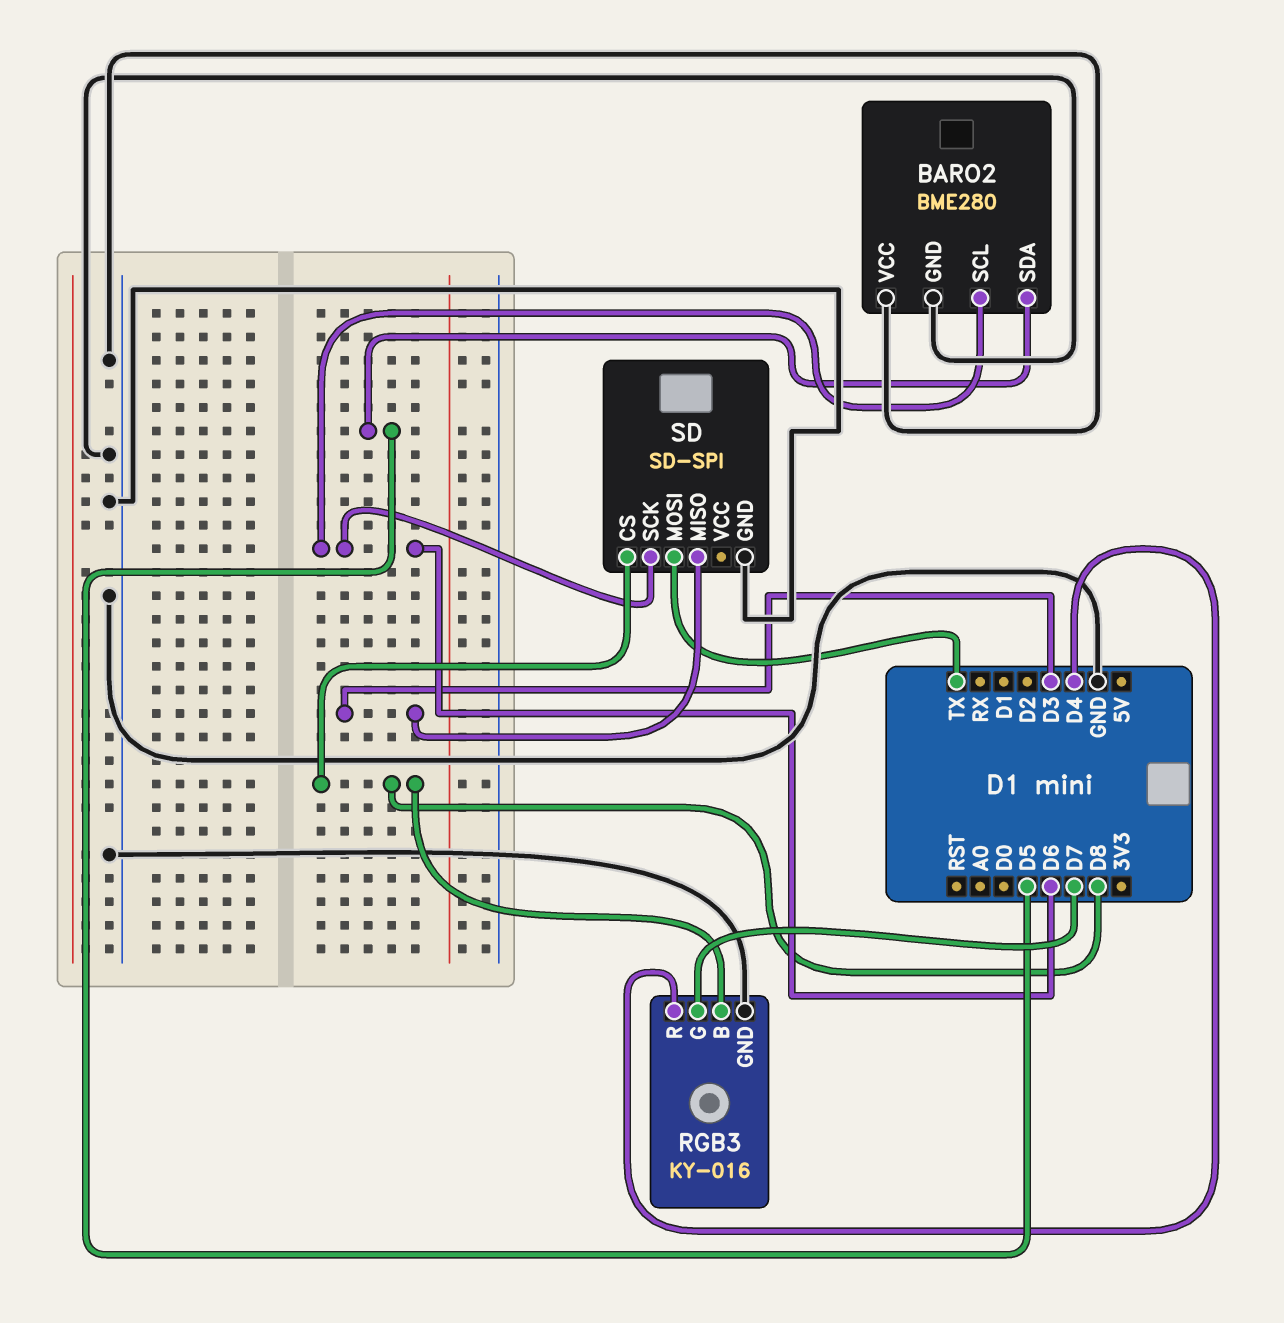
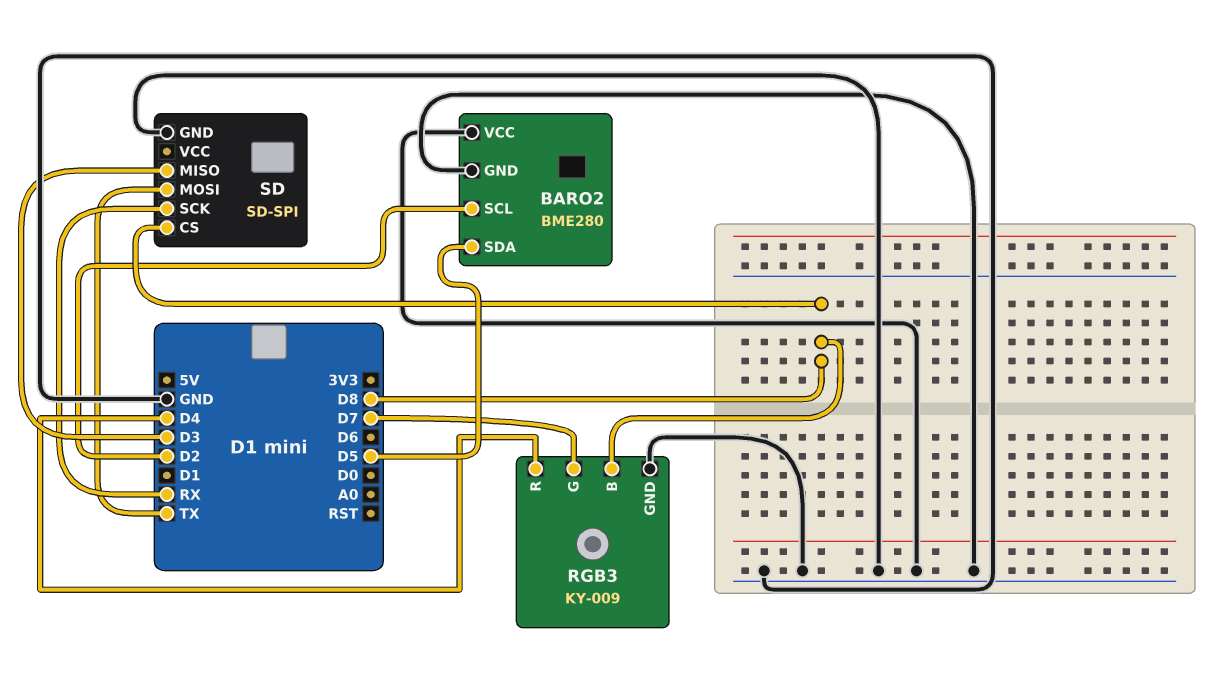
BARO2 pin SCL: D6 -> D2
RGB3: KY-016 -> KY-009
SD pin SCK: D6 -> RX

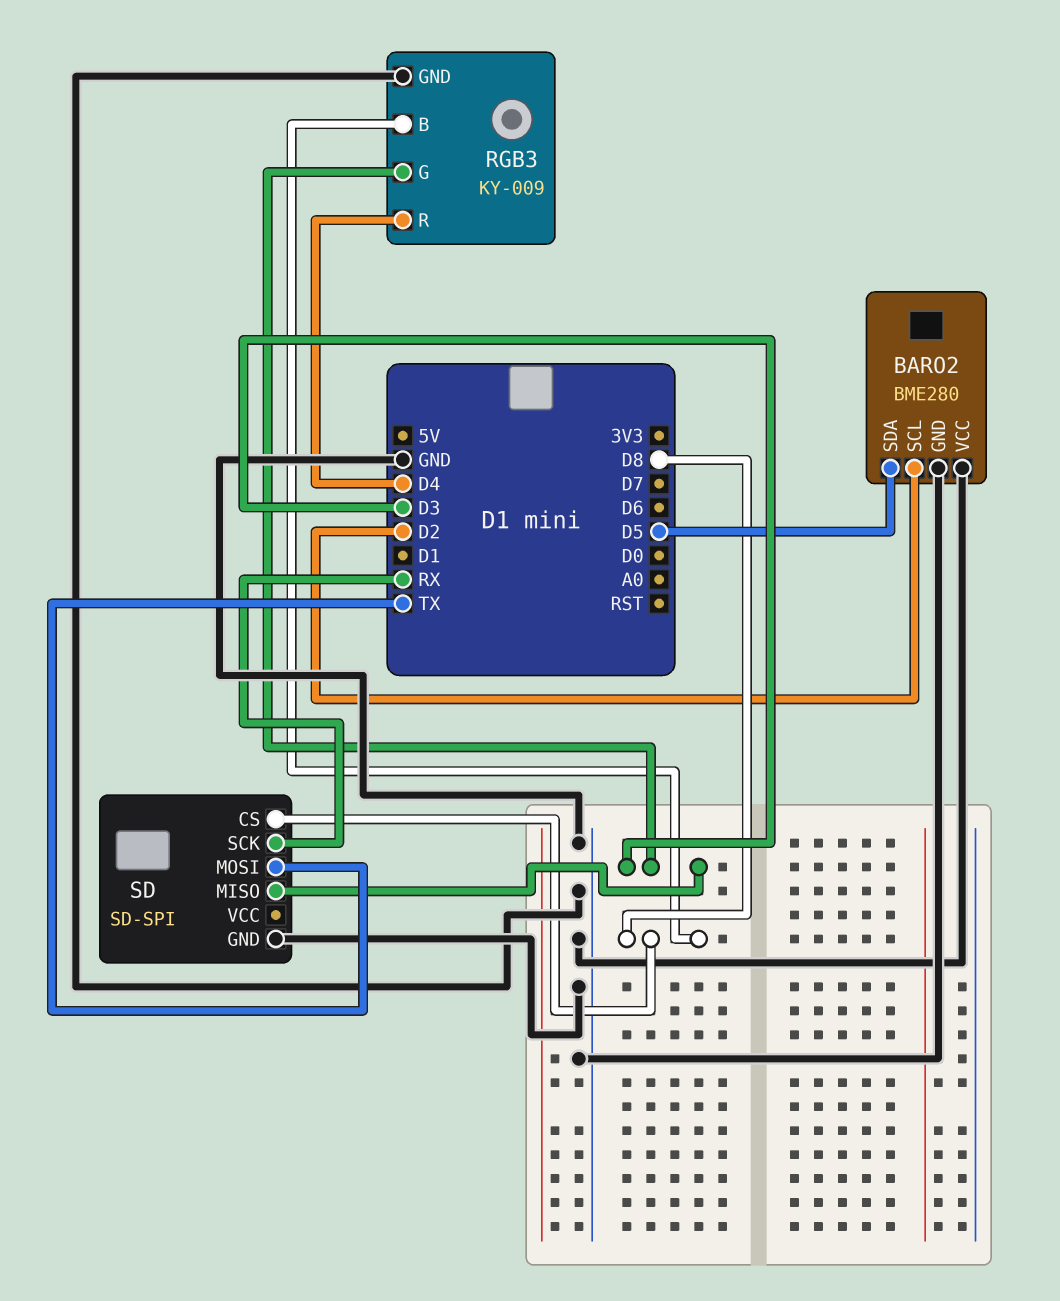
RGB3 pin G: D7 -> D3

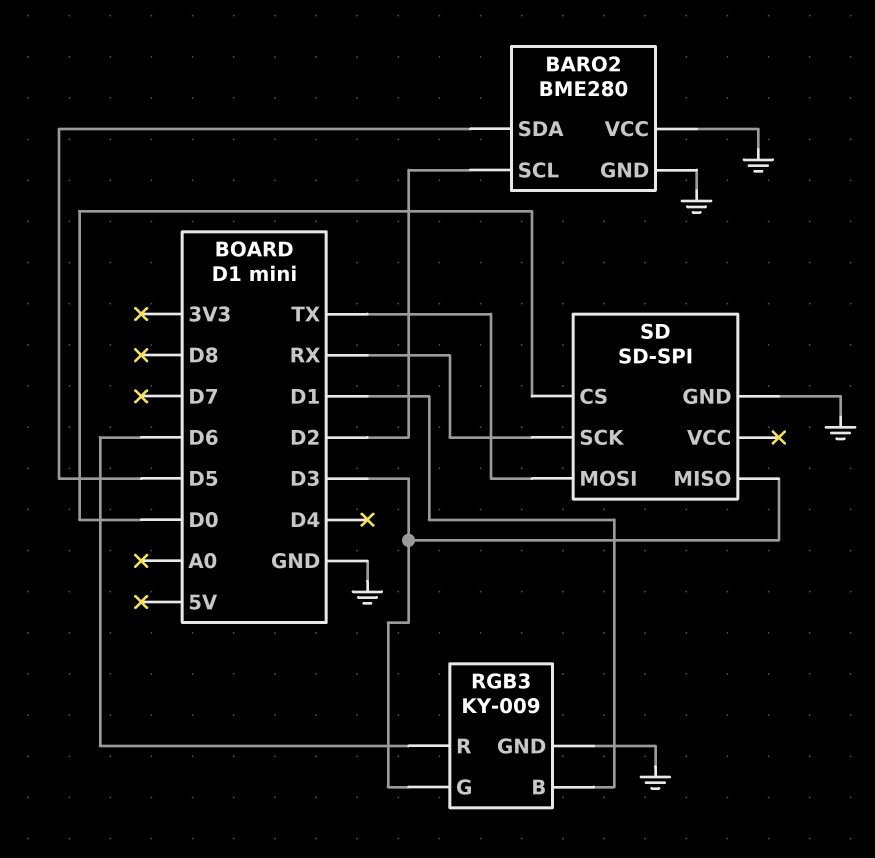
RGB3 pin B: D8 -> D1
RGB3 pin R: D4 -> D6
SD pin CS: D8 -> D0

